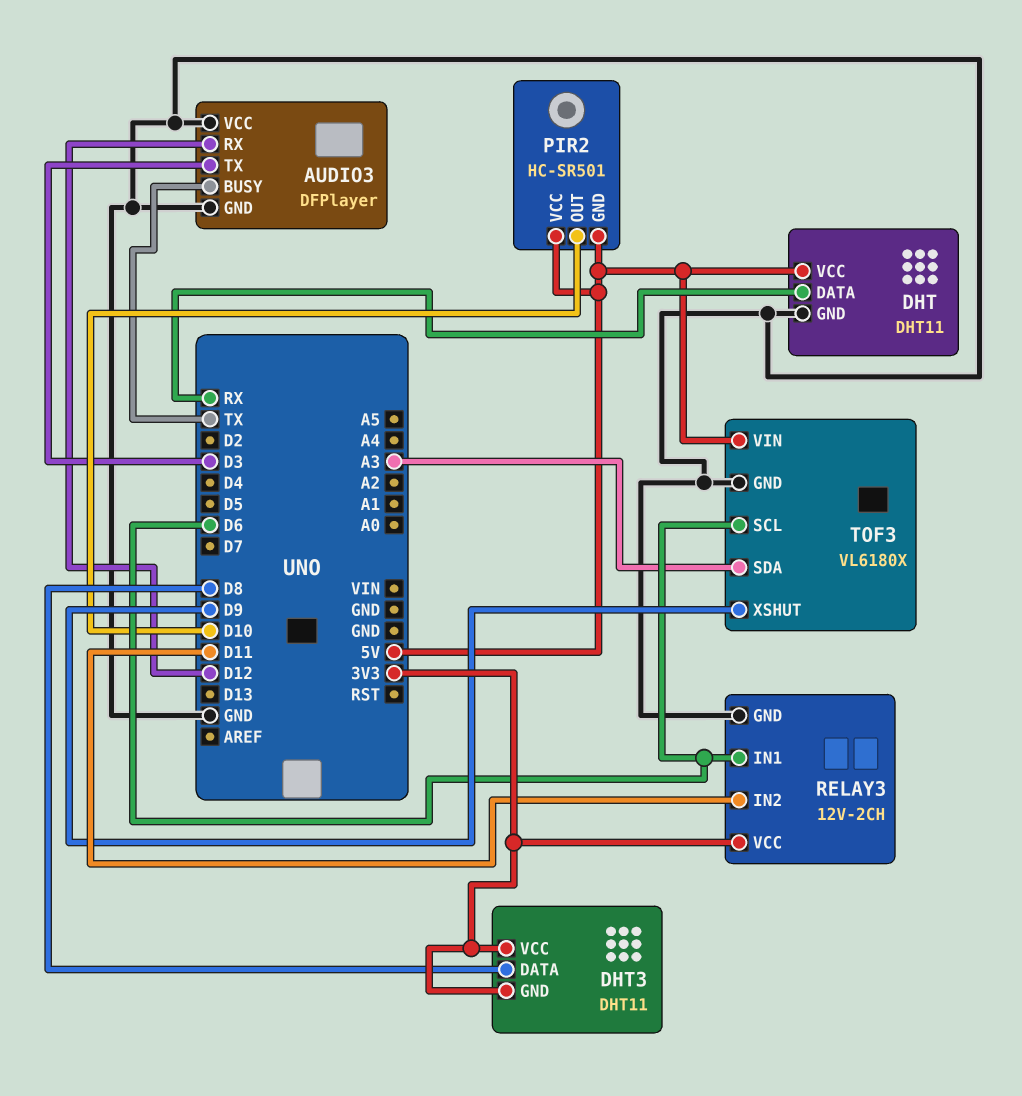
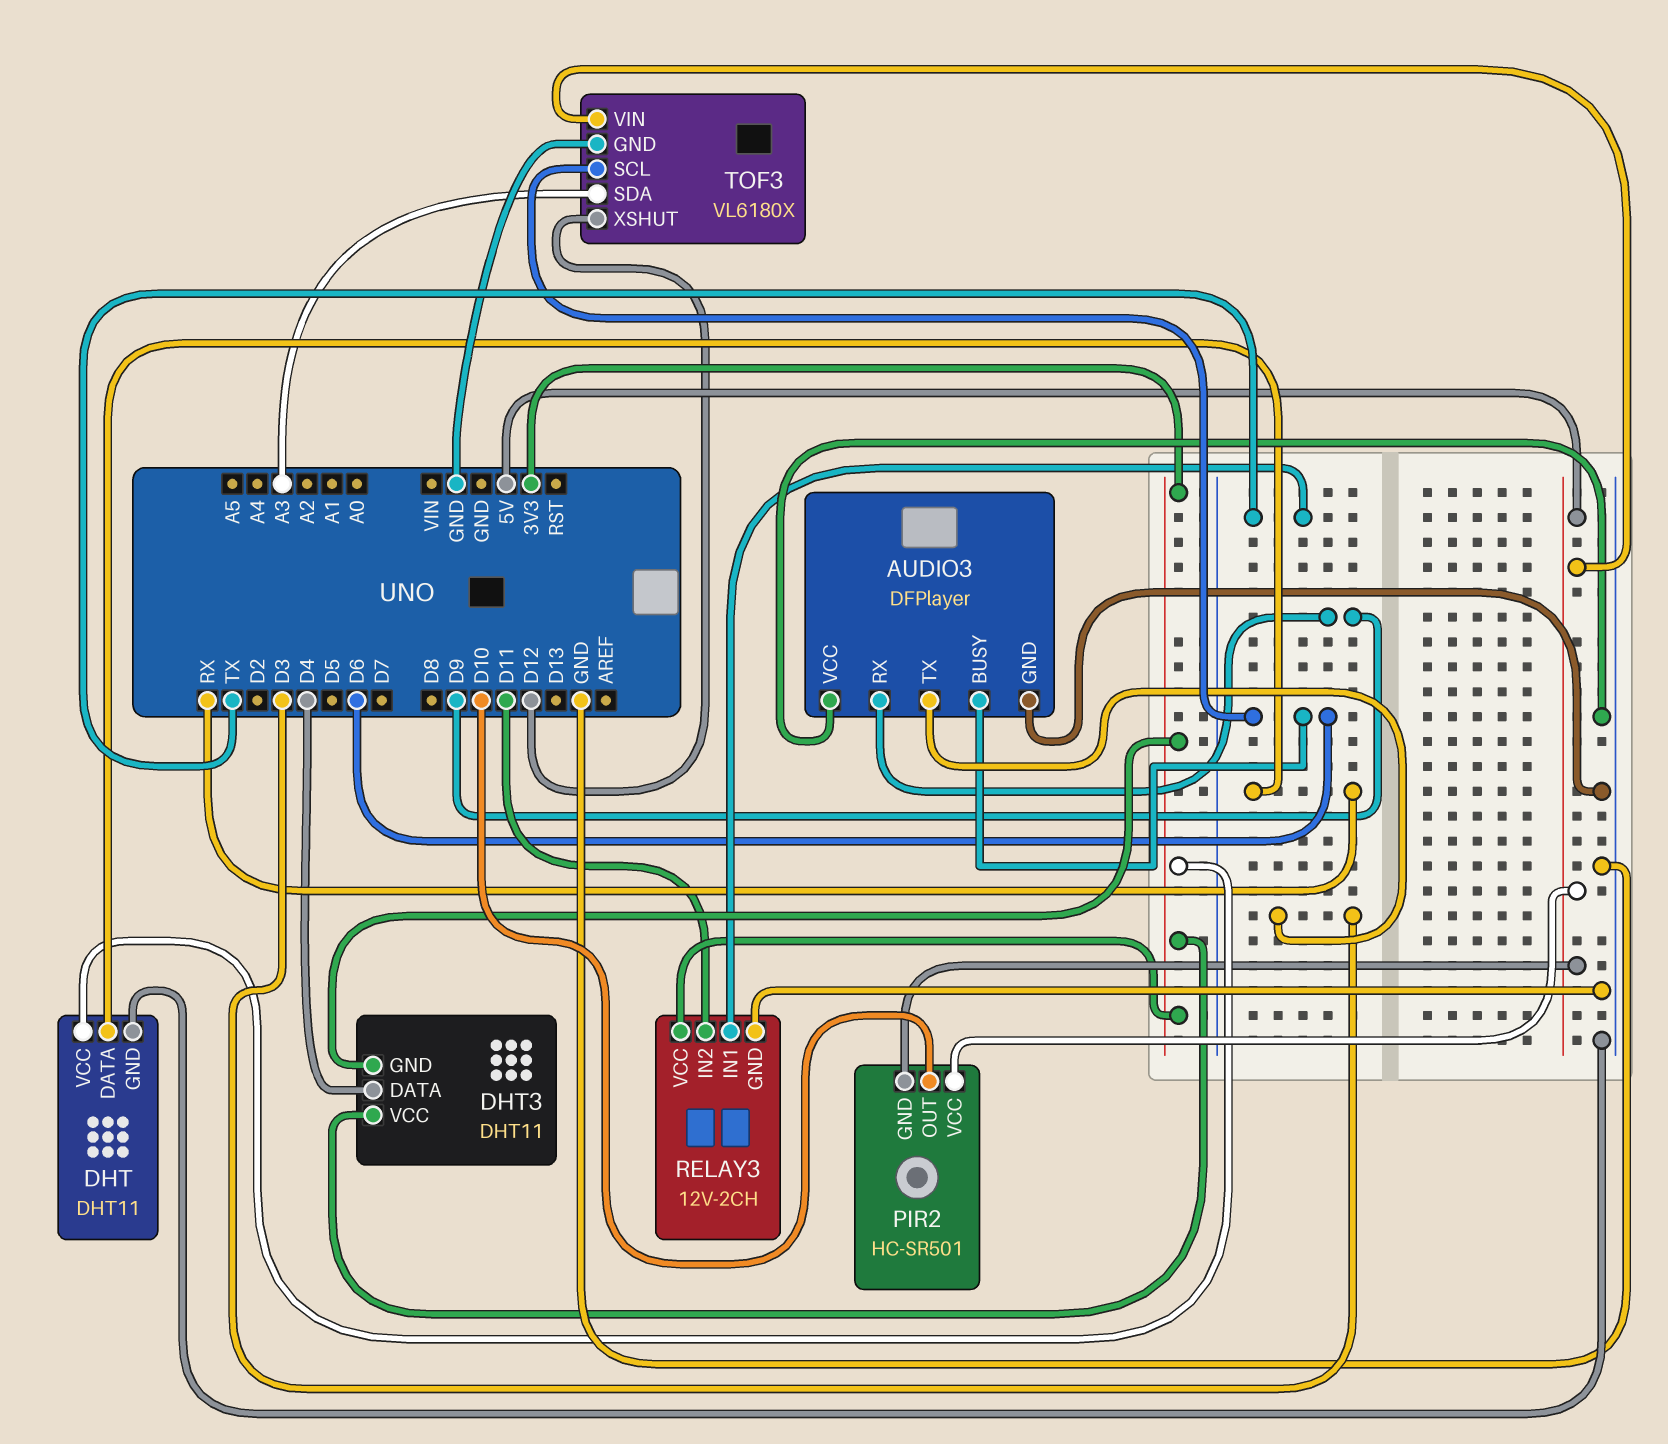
AUDIO3 pin BUSY: TX -> D6
AUDIO3 pin RX: D12 -> D9
DHT pin VCC: 5V -> 3V3
DHT3 pin DATA: D8 -> D4
RELAY3 pin IN1: D6 -> TX
TOF3 pin XSHUT: D9 -> D12

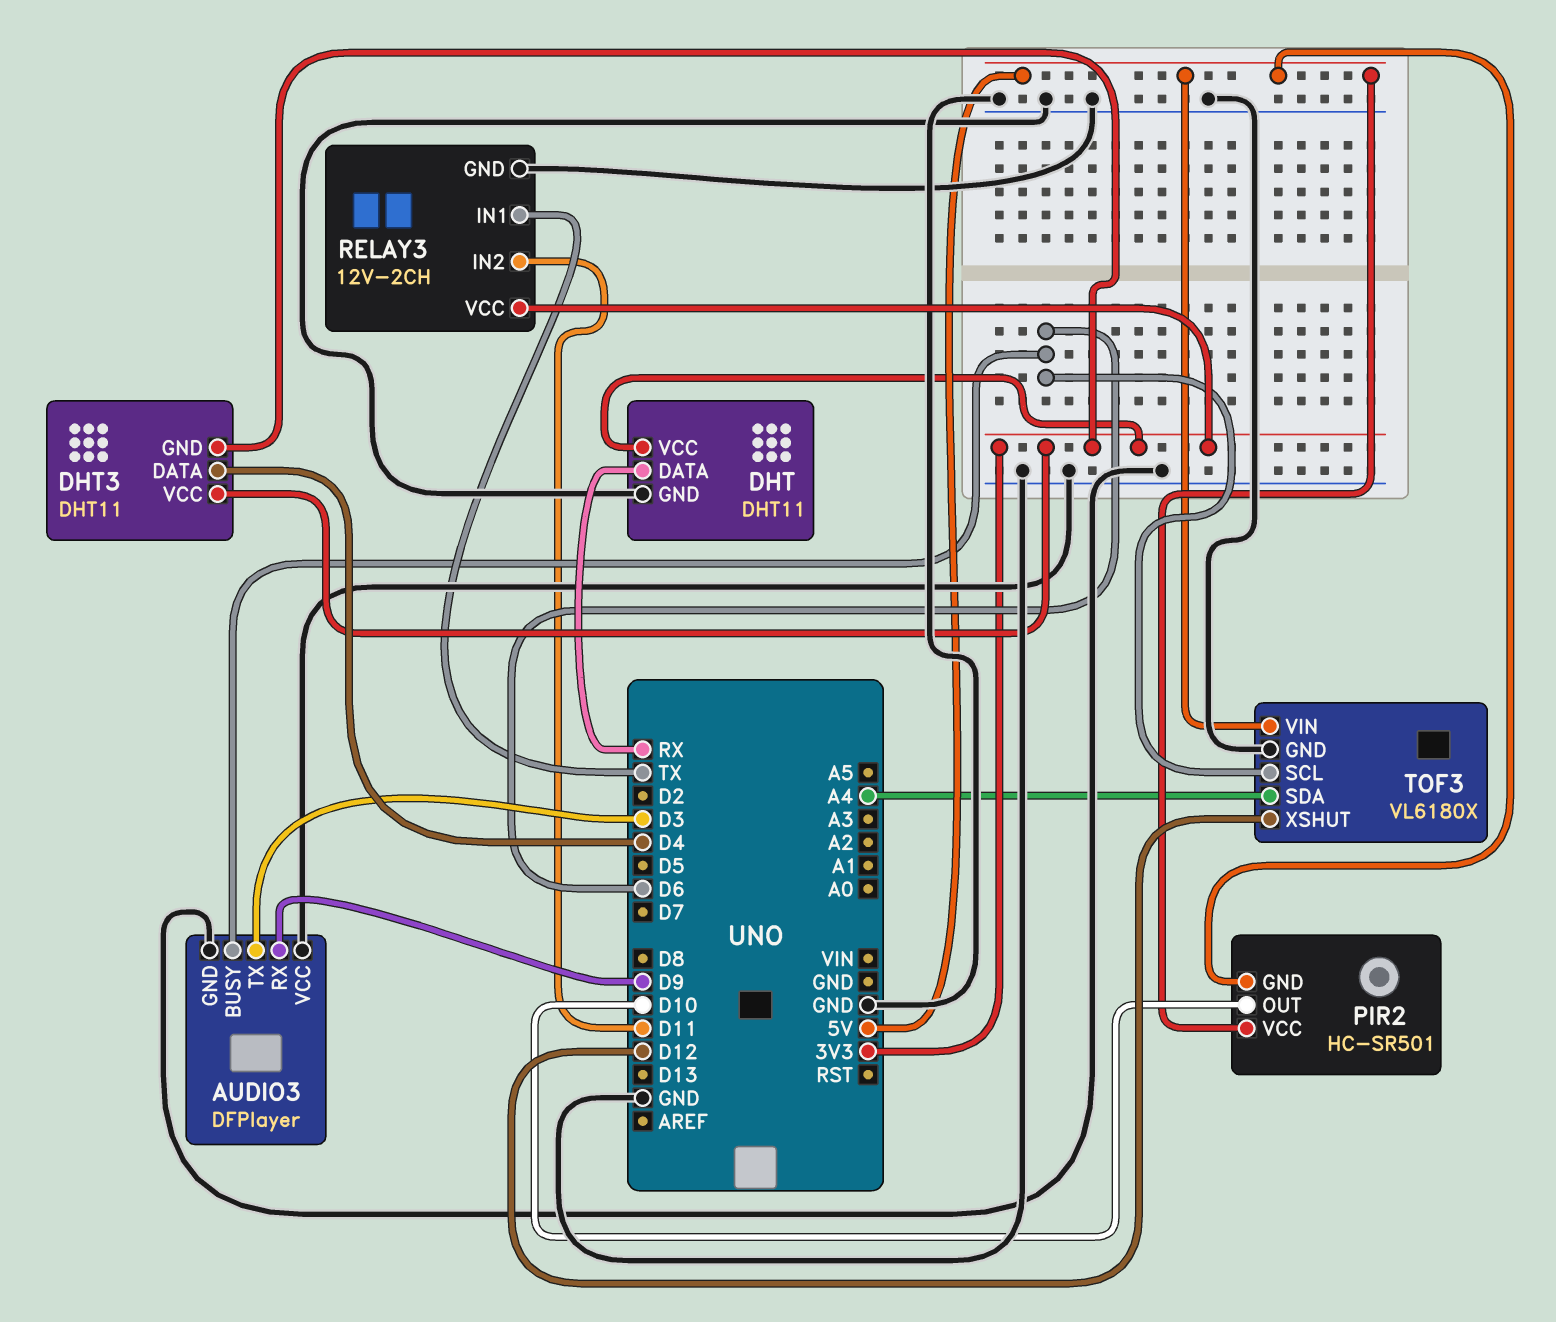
TOF3 pin SDA: A3 -> A4

